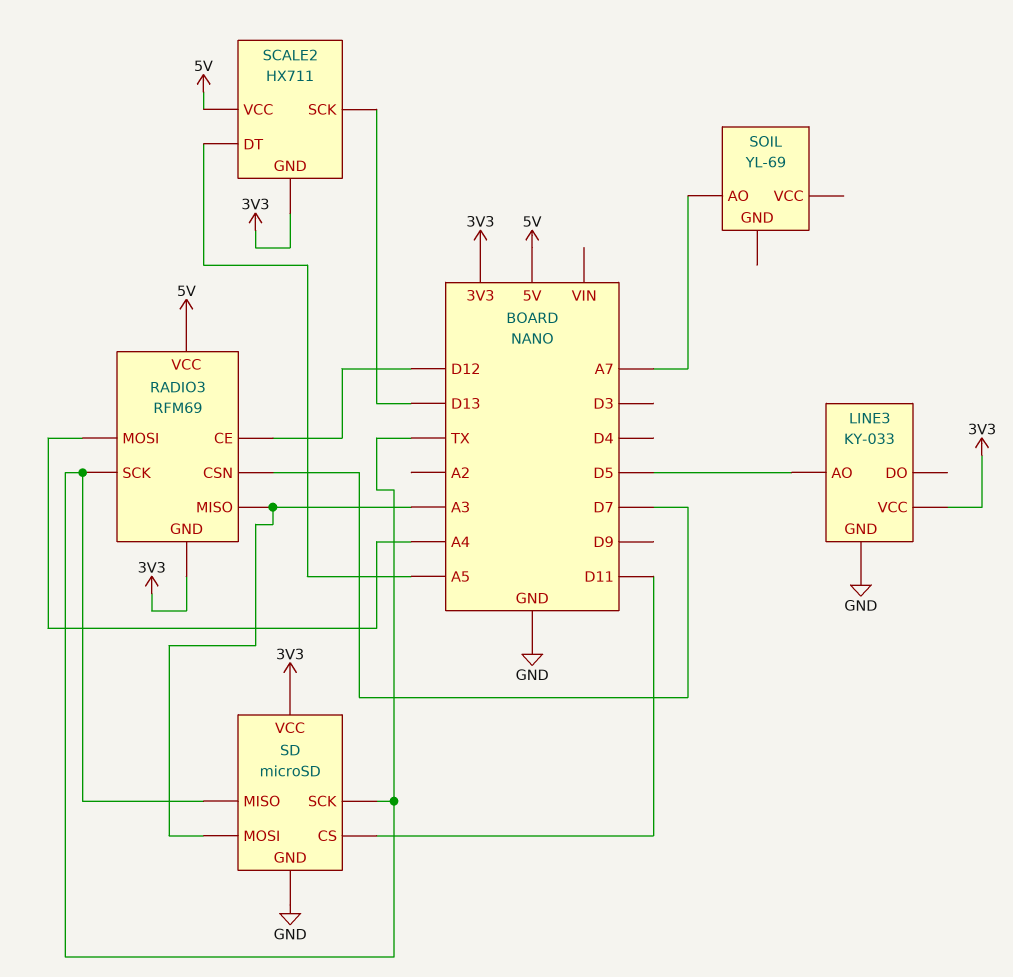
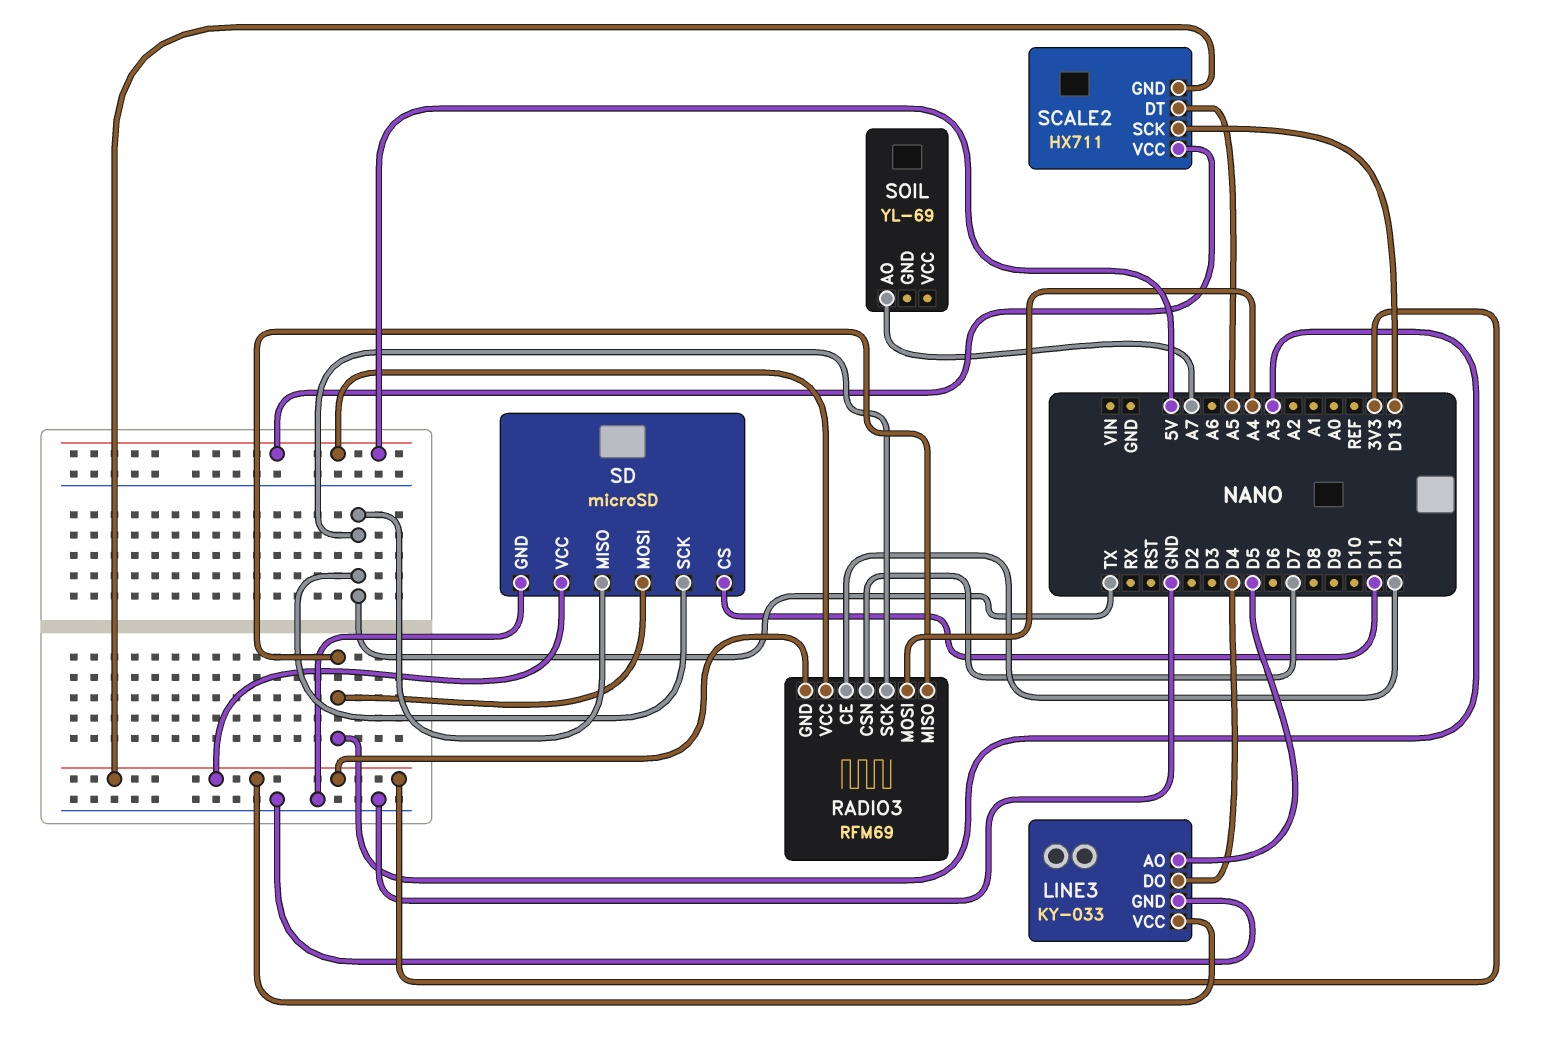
LINE3 pin DO: none -> D4

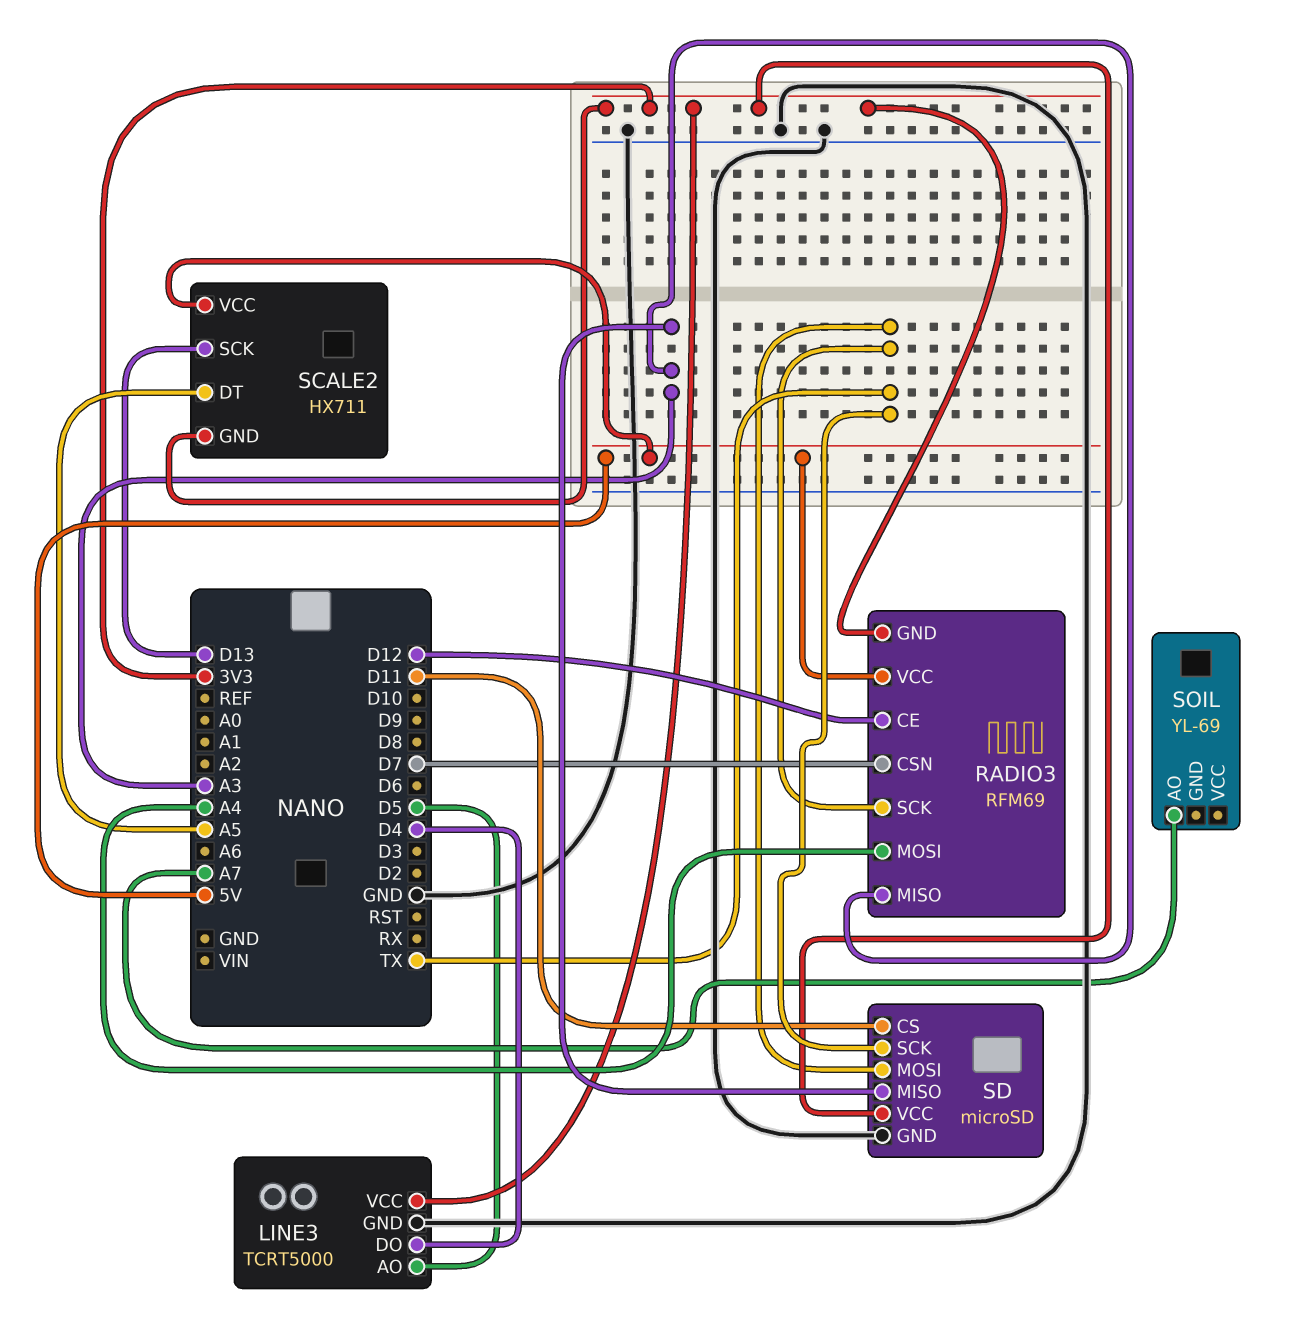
LINE3: KY-033 -> TCRT5000
SD pin MISO: TX -> A3
SD pin MOSI: A3 -> TX

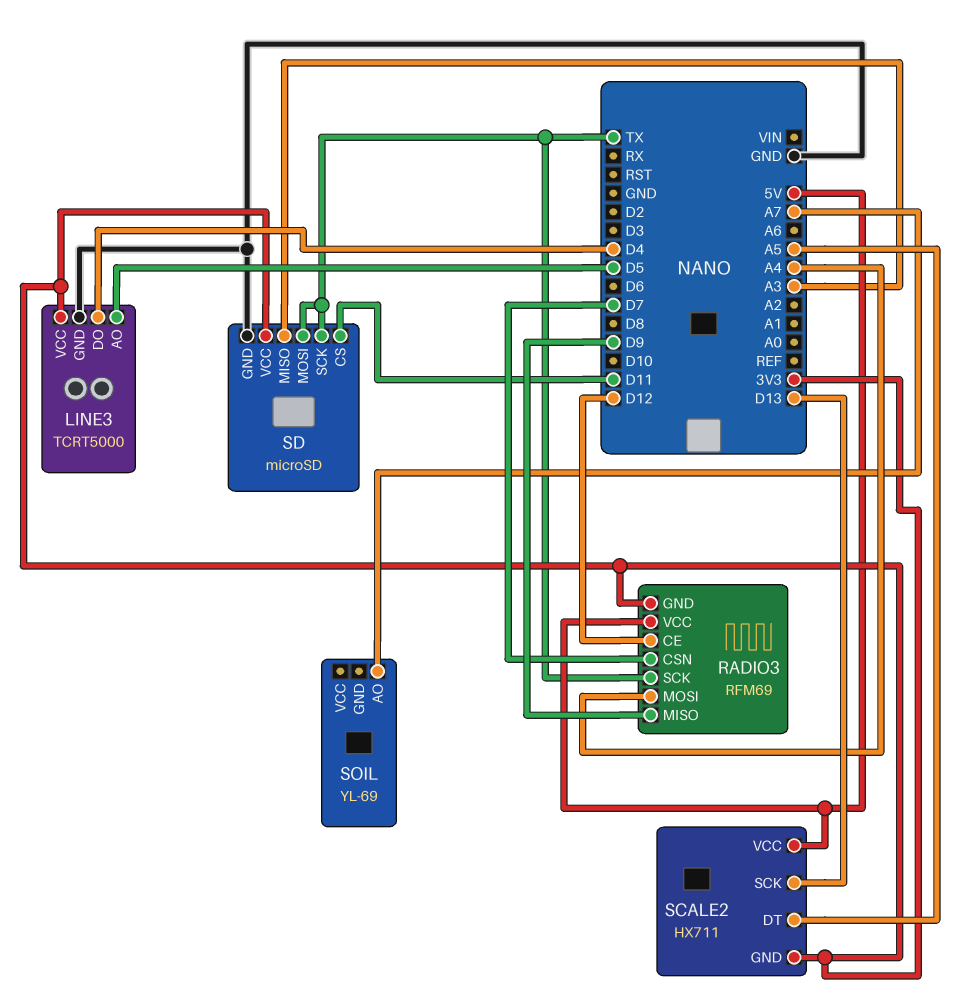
RADIO3 pin MISO: A3 -> D9

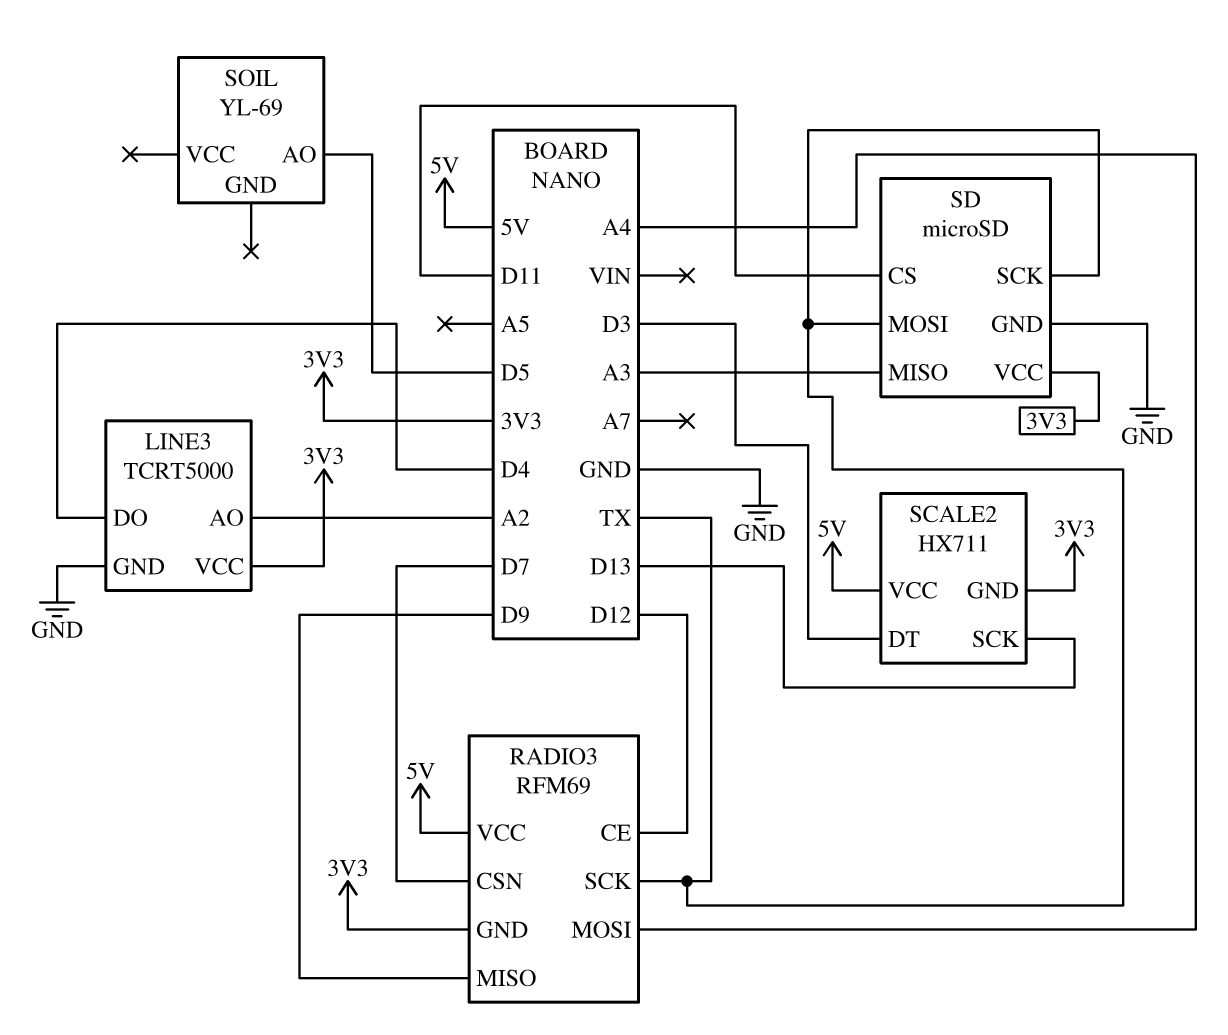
LINE3 pin AO: D5 -> A2
SCALE2 pin DT: A5 -> D3
SOIL pin AO: A7 -> D5

